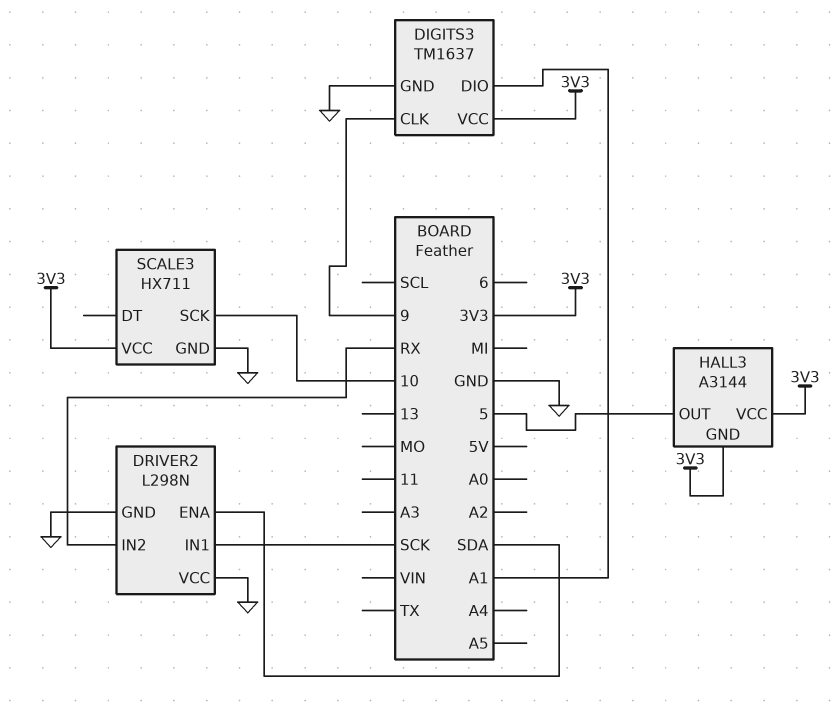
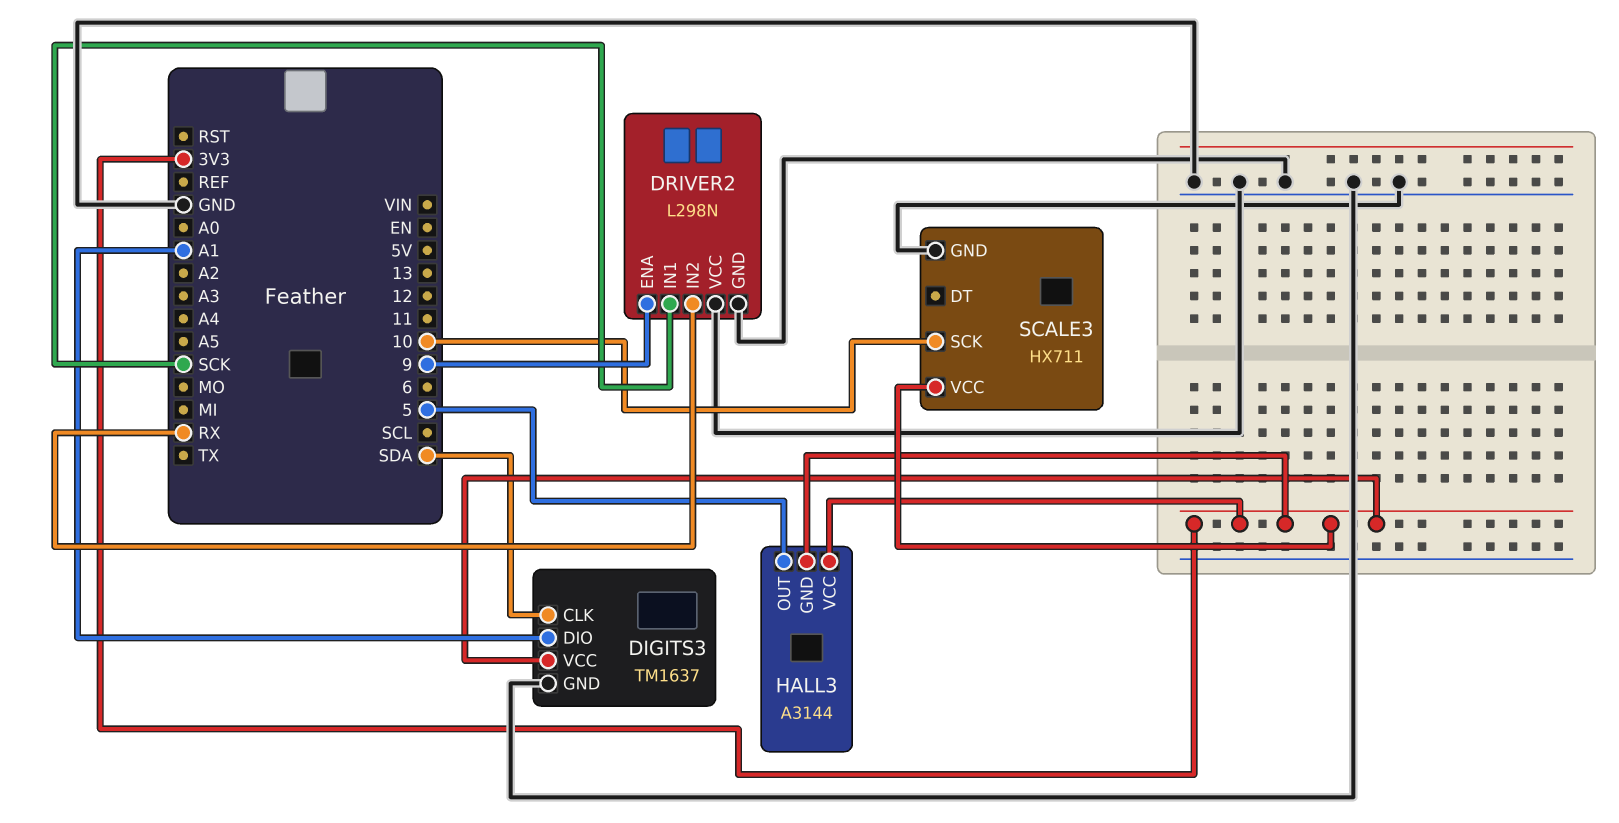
DIGITS3 pin CLK: 9 -> SDA
DRIVER2 pin ENA: SDA -> 9

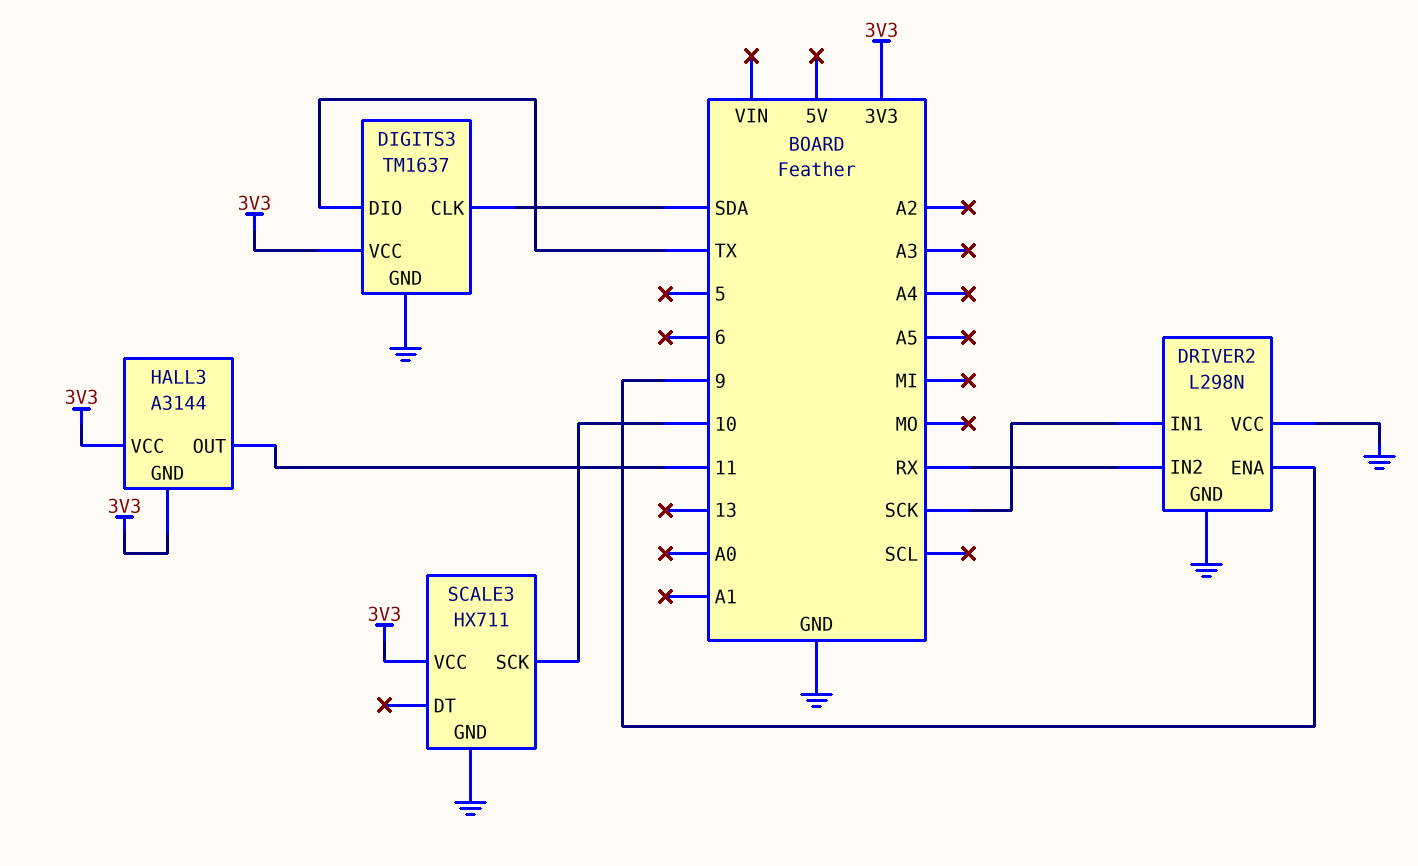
DIGITS3 pin DIO: A1 -> TX
HALL3 pin OUT: 5 -> 11

